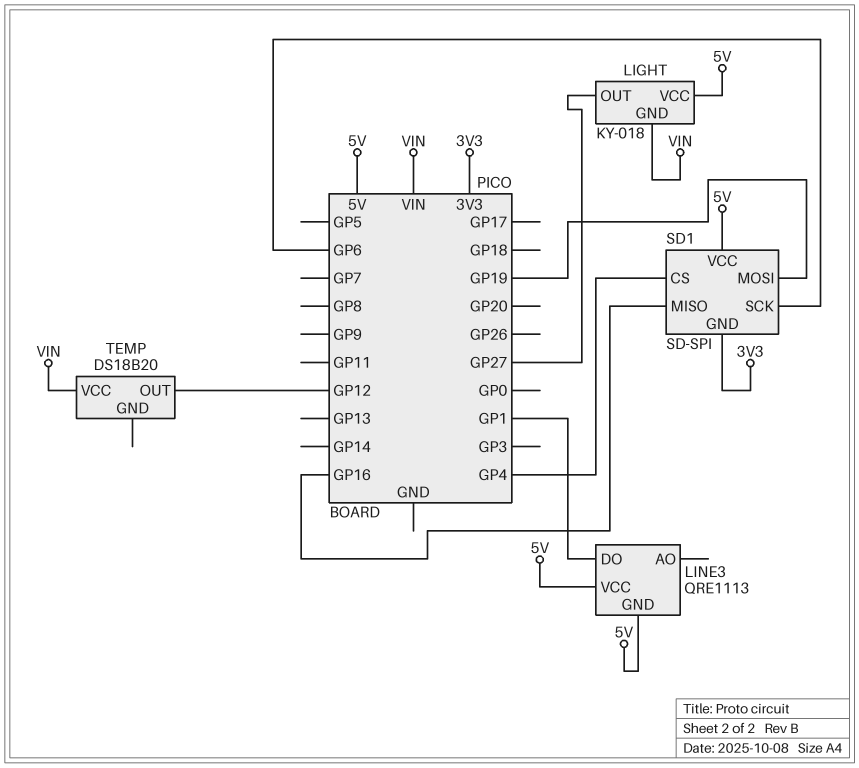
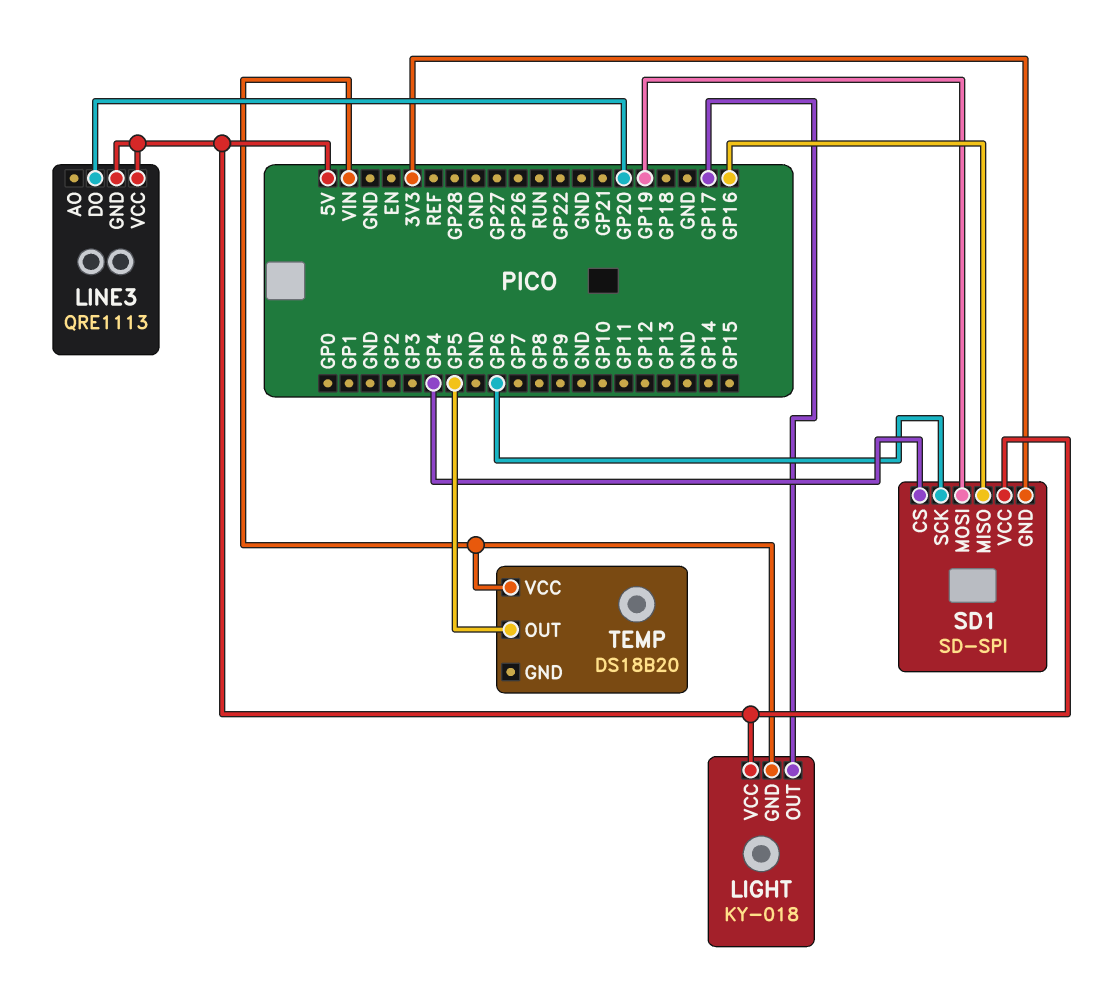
LIGHT pin OUT: GP27 -> GP17
LINE3 pin DO: GP1 -> GP20
TEMP pin OUT: GP12 -> GP5

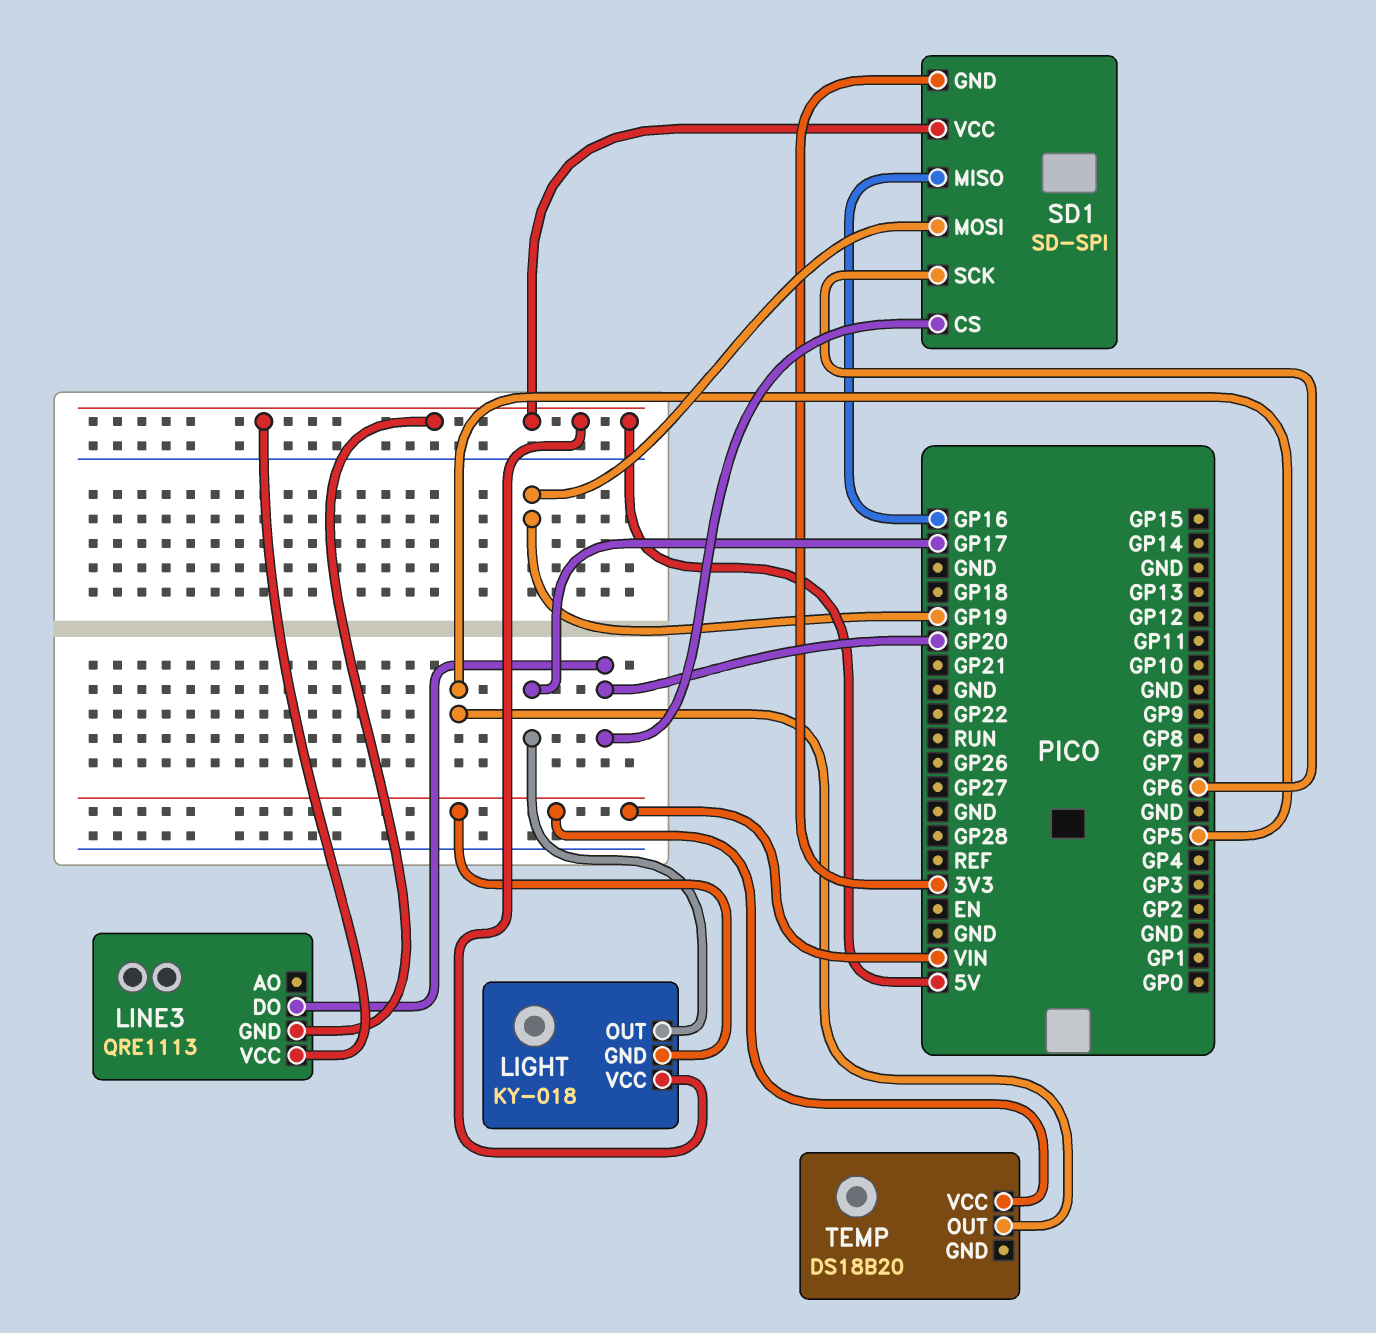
SD1 pin CS: GP4 -> GP20

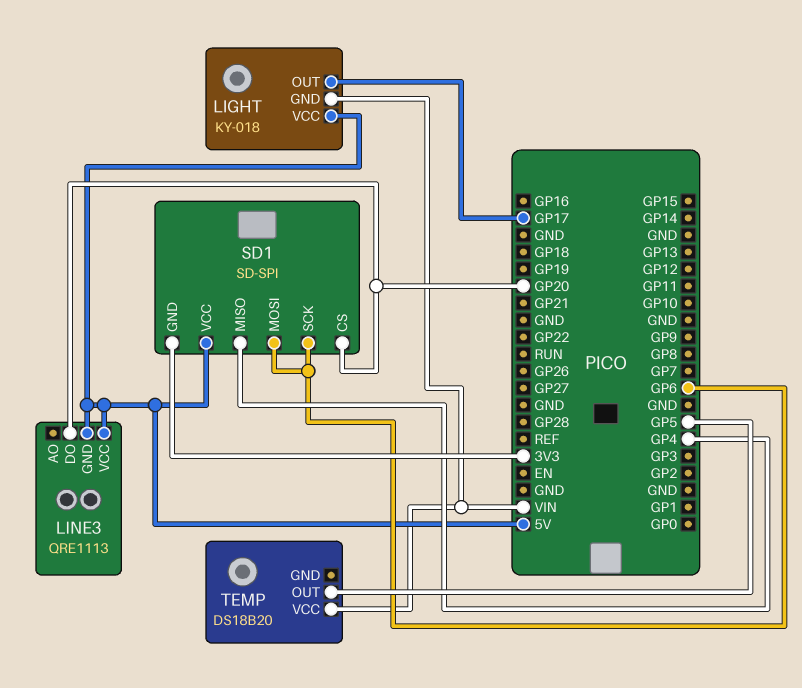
SD1 pin MISO: GP16 -> GP4
SD1 pin MOSI: GP19 -> GP6

